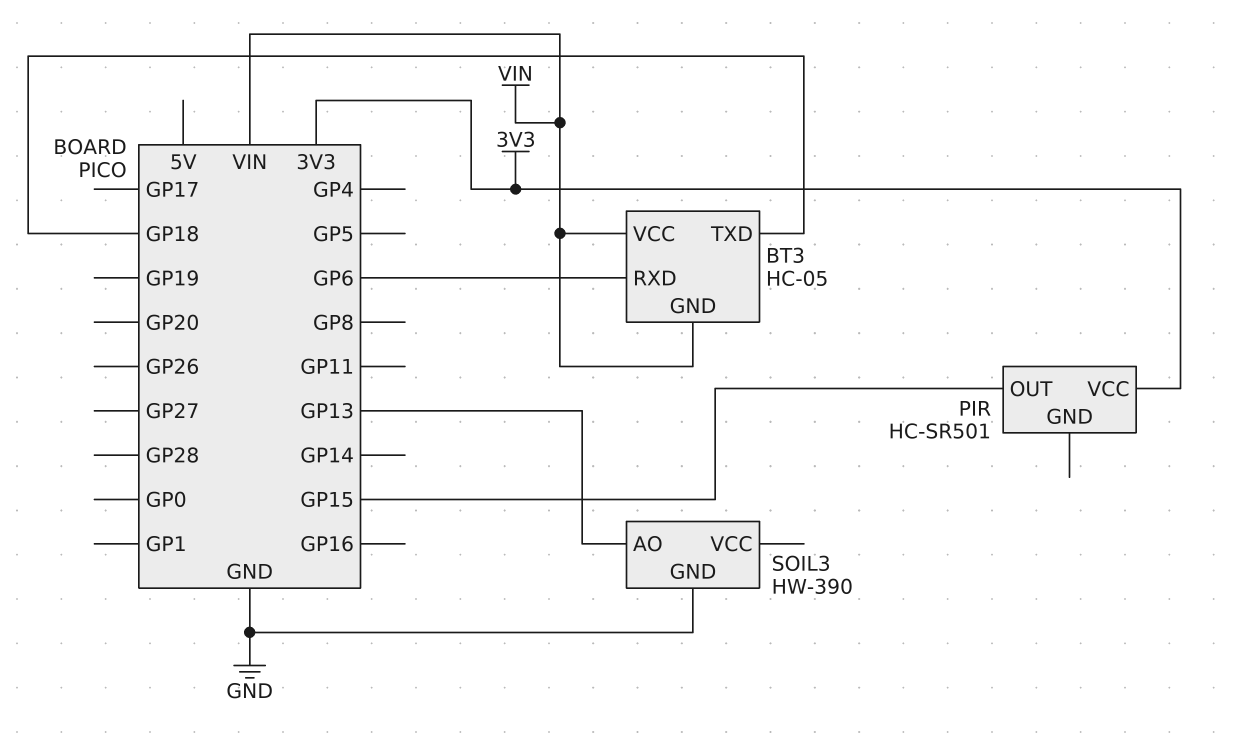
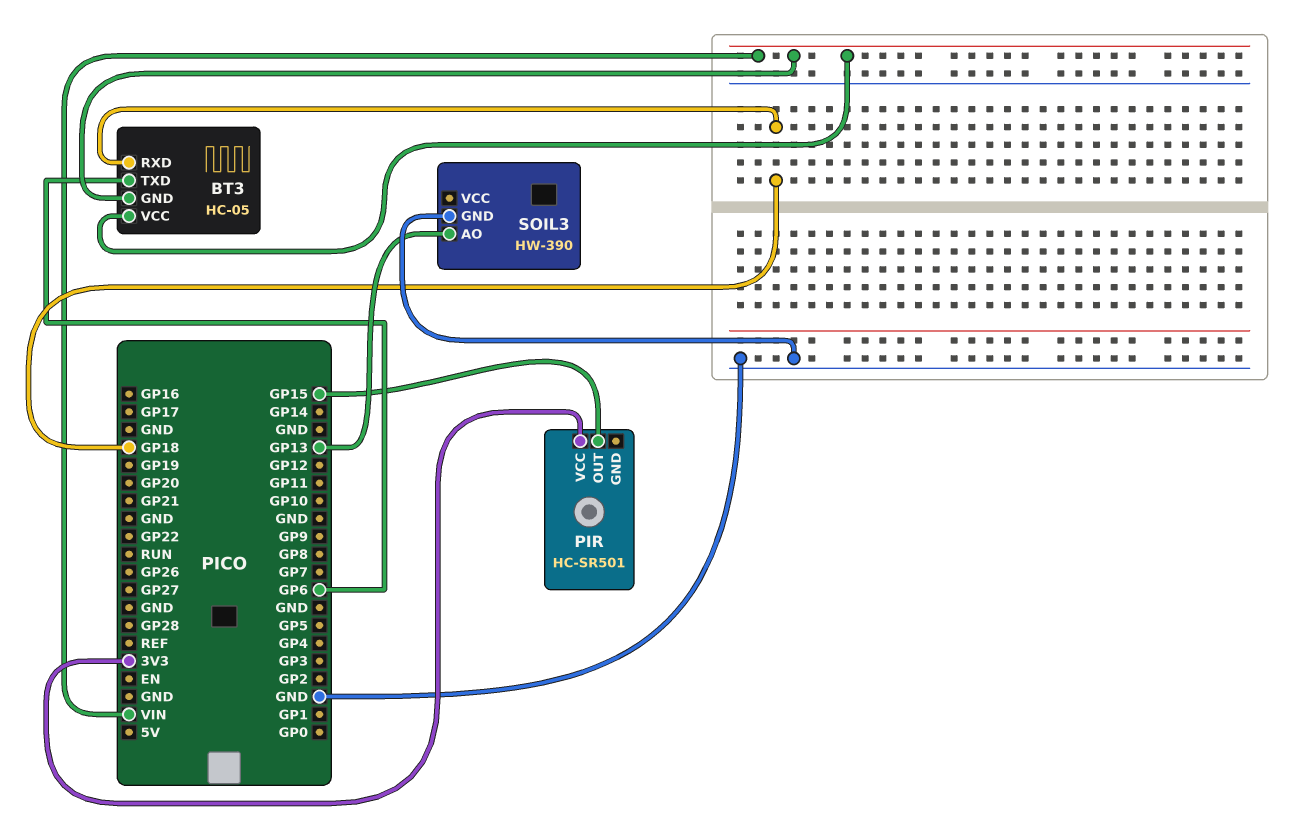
BT3 pin RXD: GP6 -> GP18
BT3 pin TXD: GP18 -> GP6

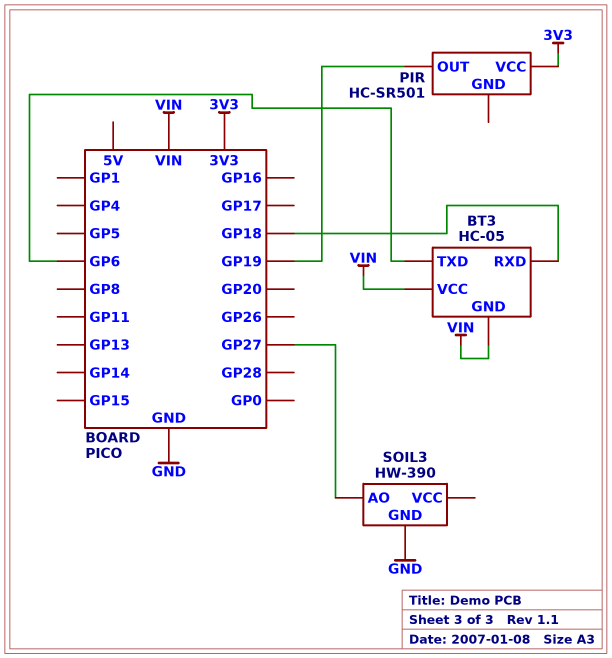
PIR pin OUT: GP15 -> GP19
SOIL3 pin AO: GP13 -> GP27

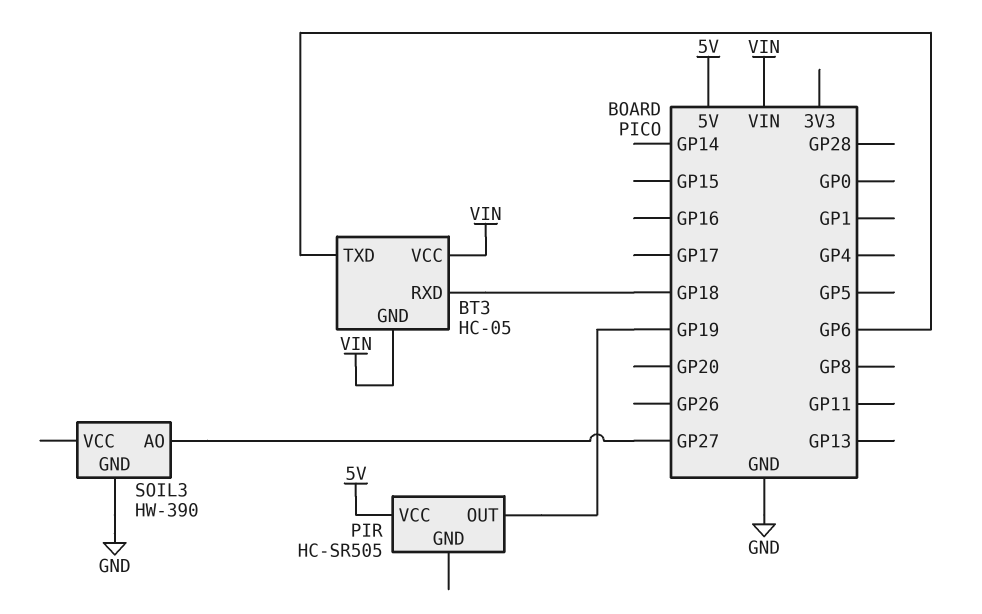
PIR: HC-SR501 -> HC-SR505
PIR pin VCC: 3V3 -> 5V

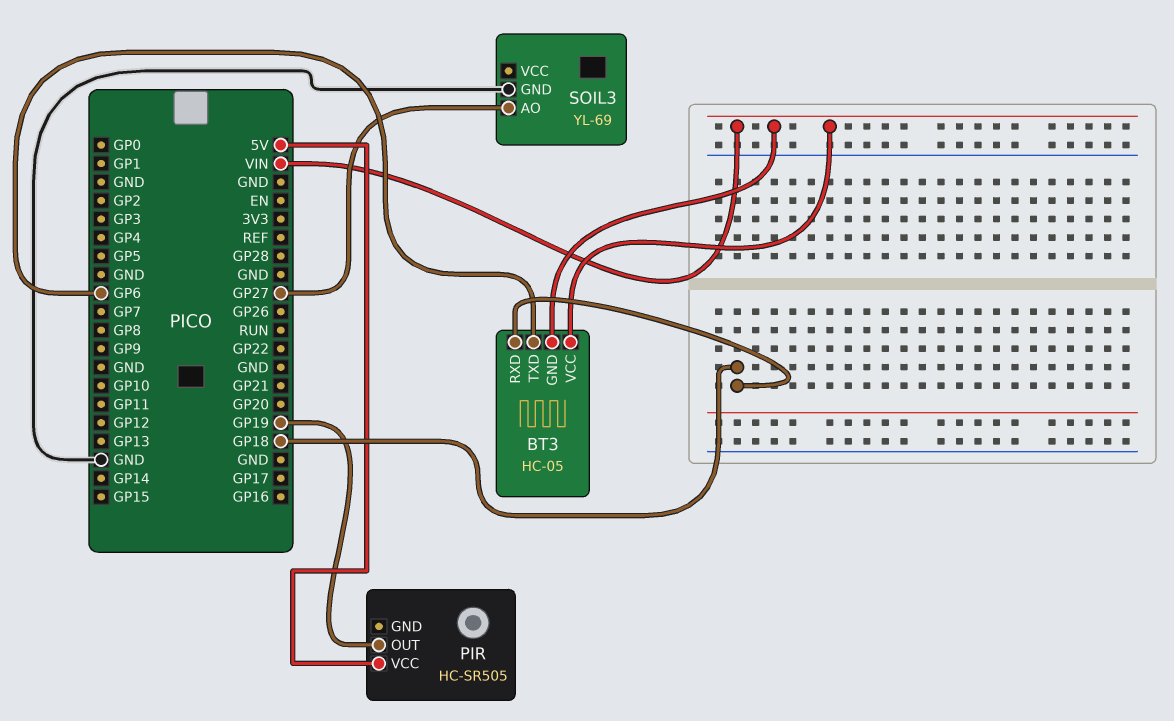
SOIL3: HW-390 -> YL-69

